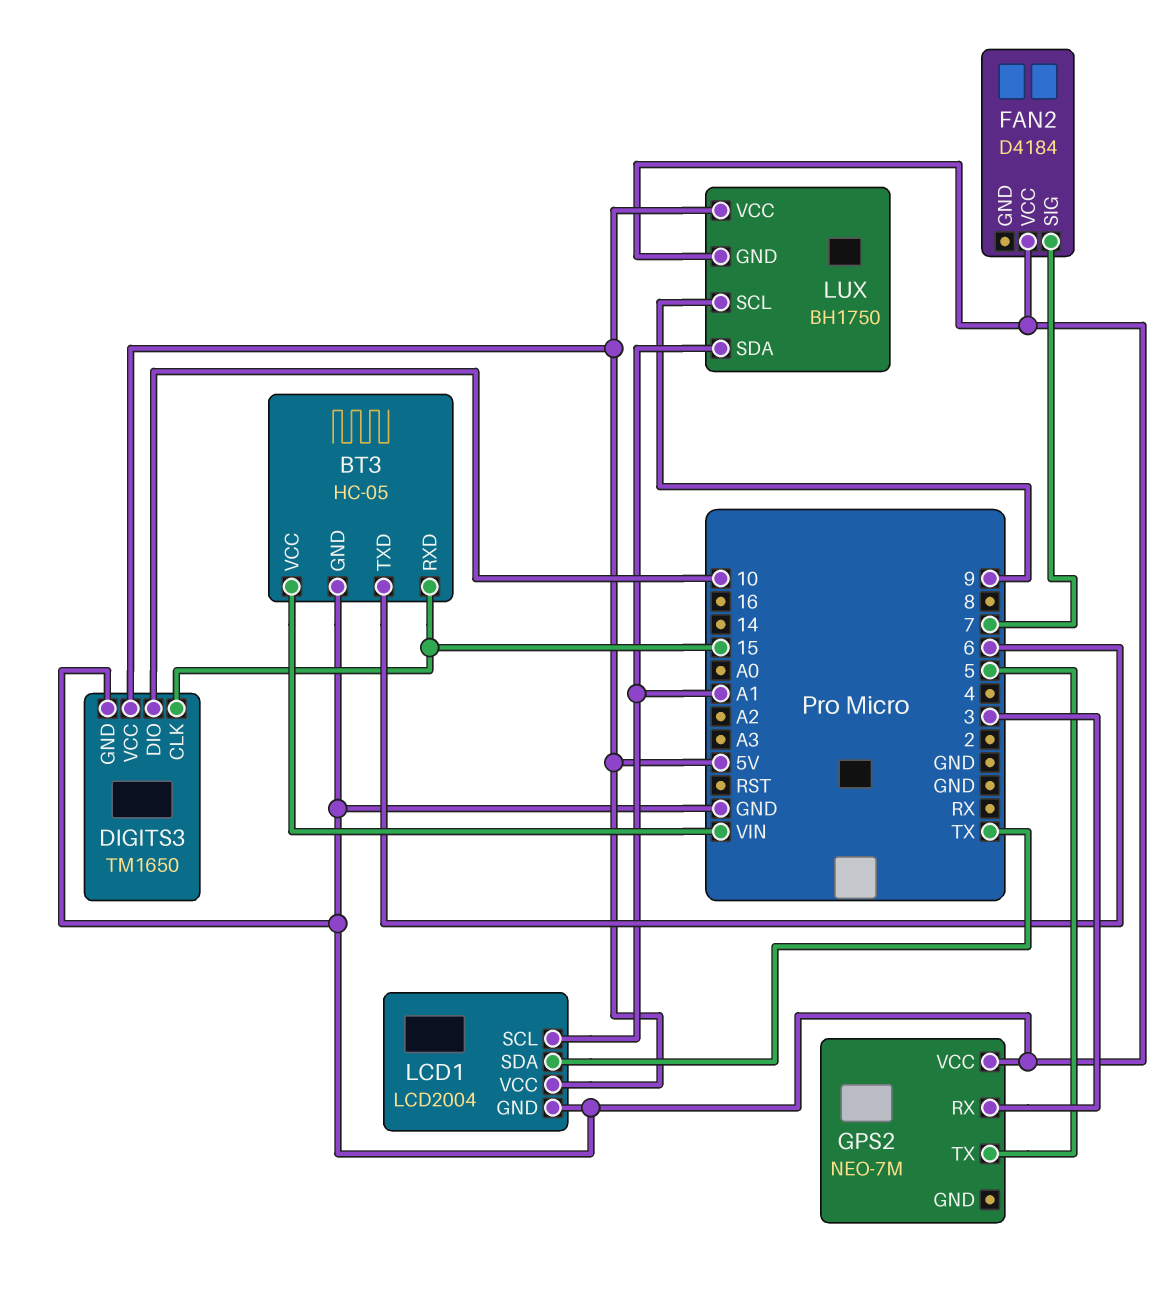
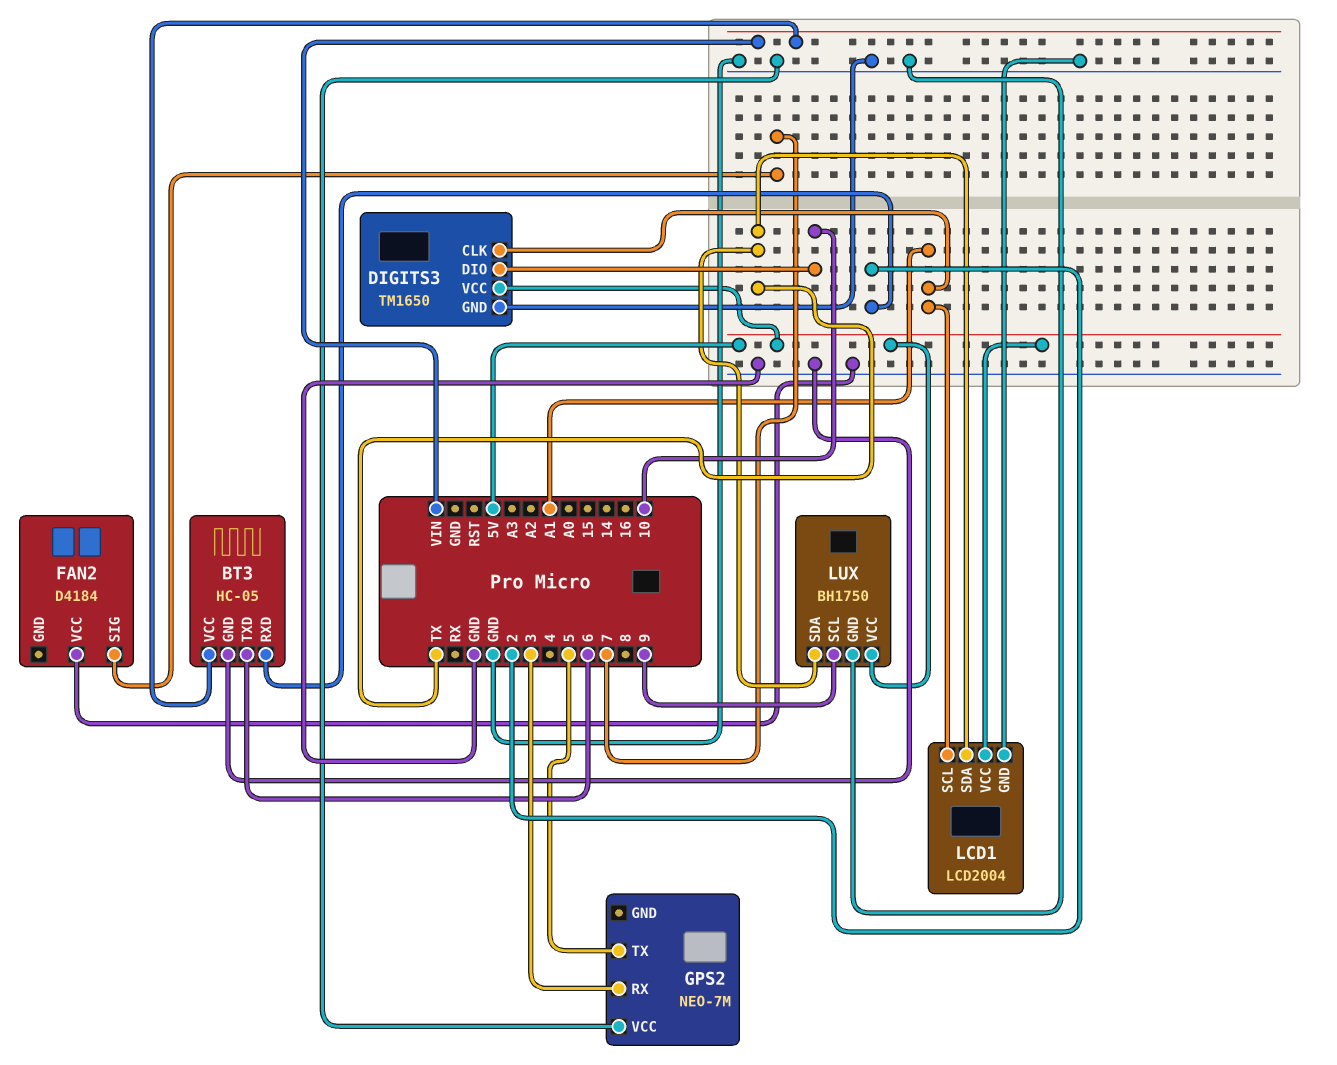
BT3 pin RXD: 15 -> 2
DIGITS3 pin CLK: 15 -> A1
LUX pin SDA: A1 -> TX

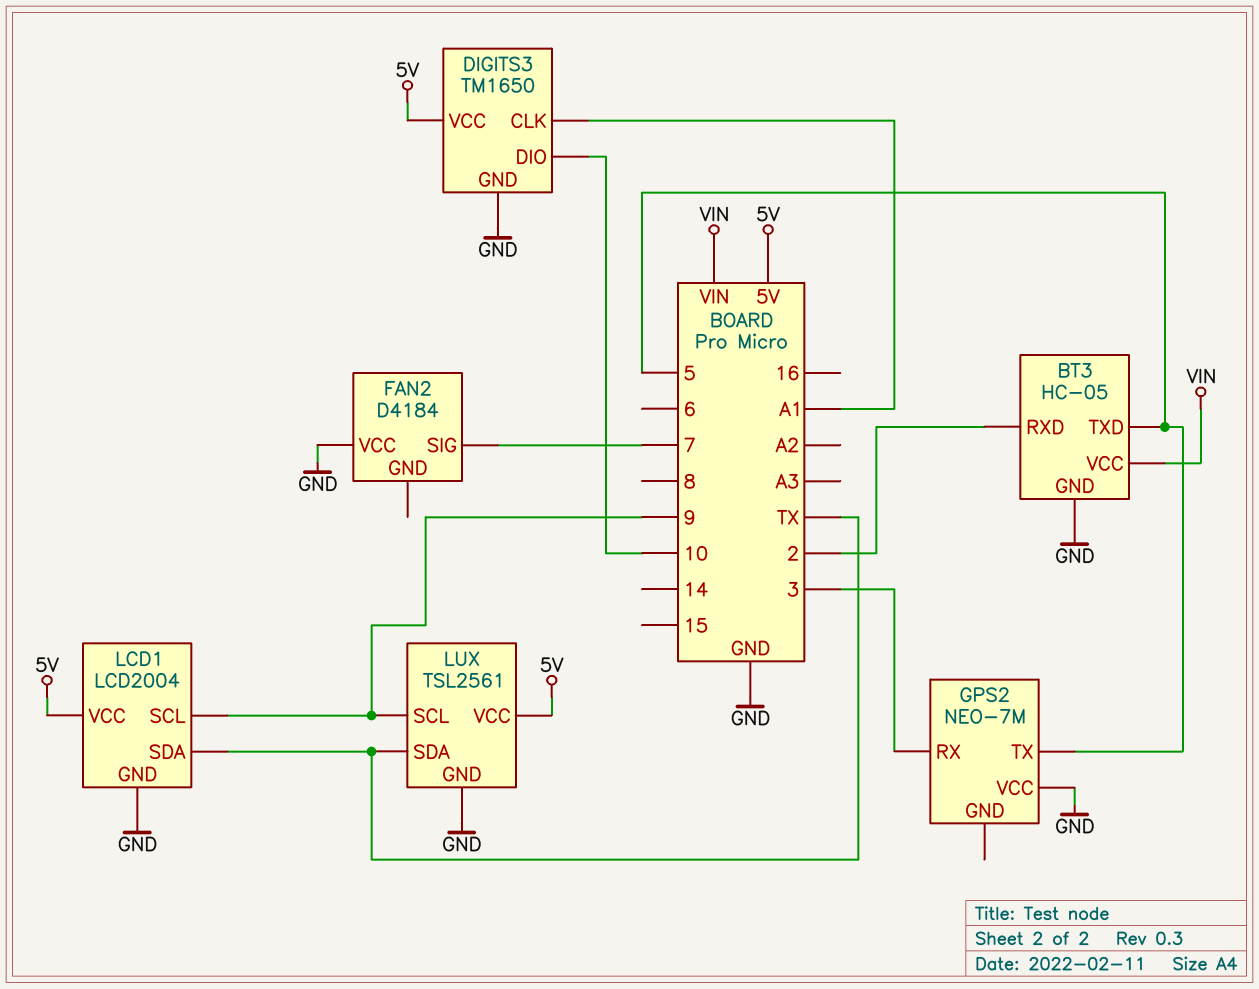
BT3 pin TXD: 6 -> 5
LCD1 pin SCL: A1 -> 9
LUX: BH1750 -> TSL2561

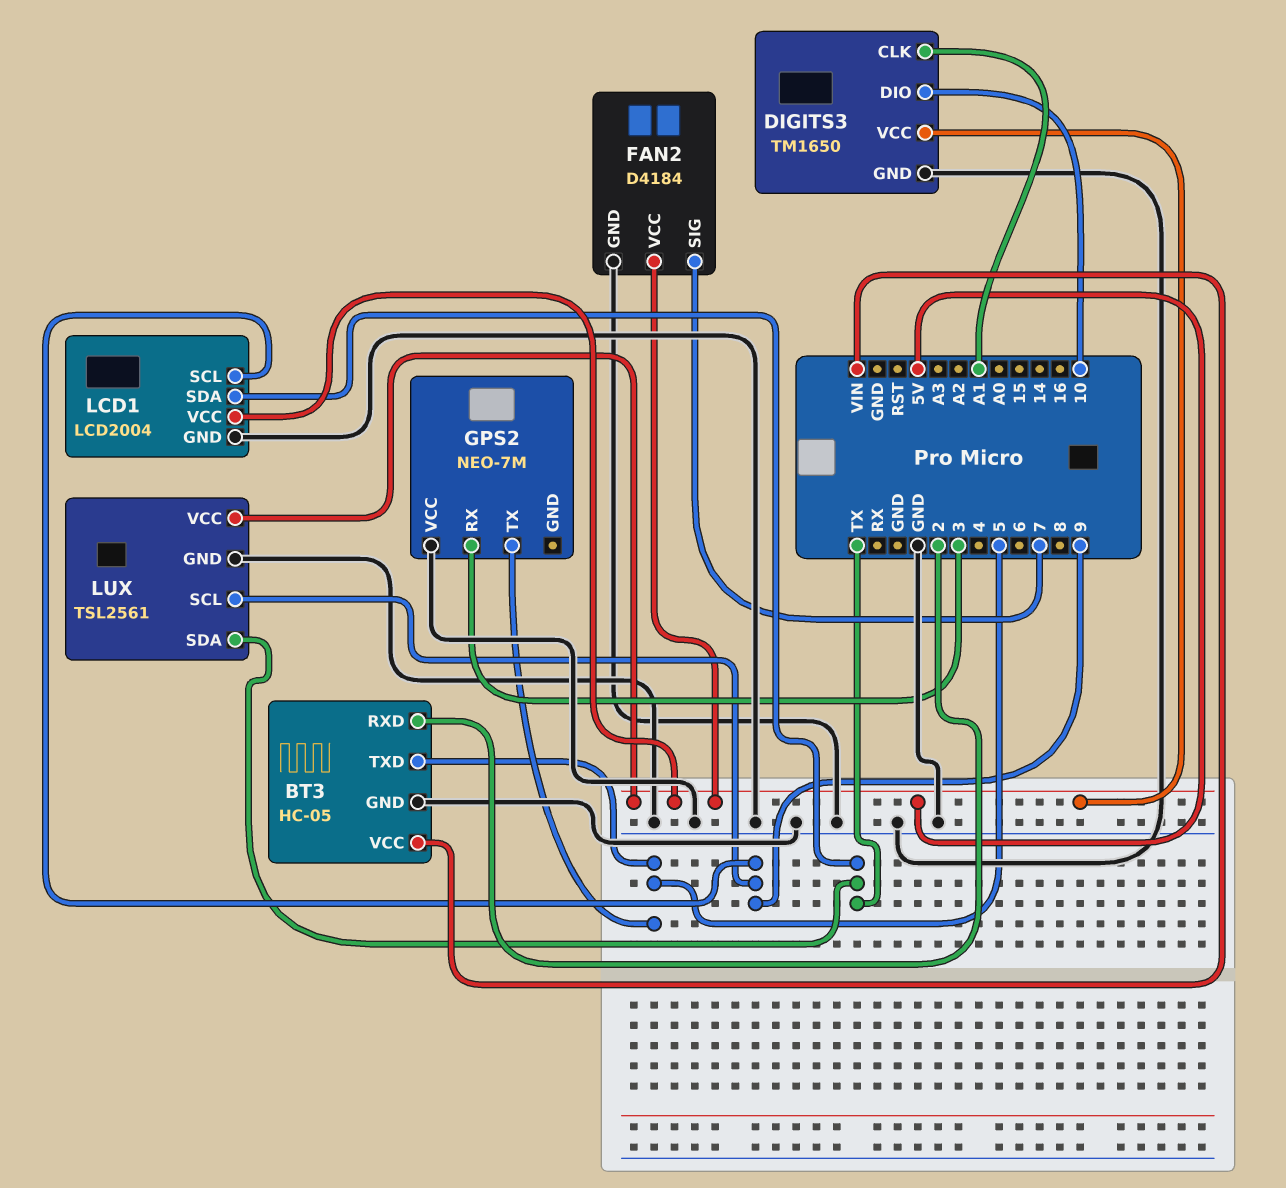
FAN2 pin GND: none -> GND
FAN2 pin VCC: GND -> 5V

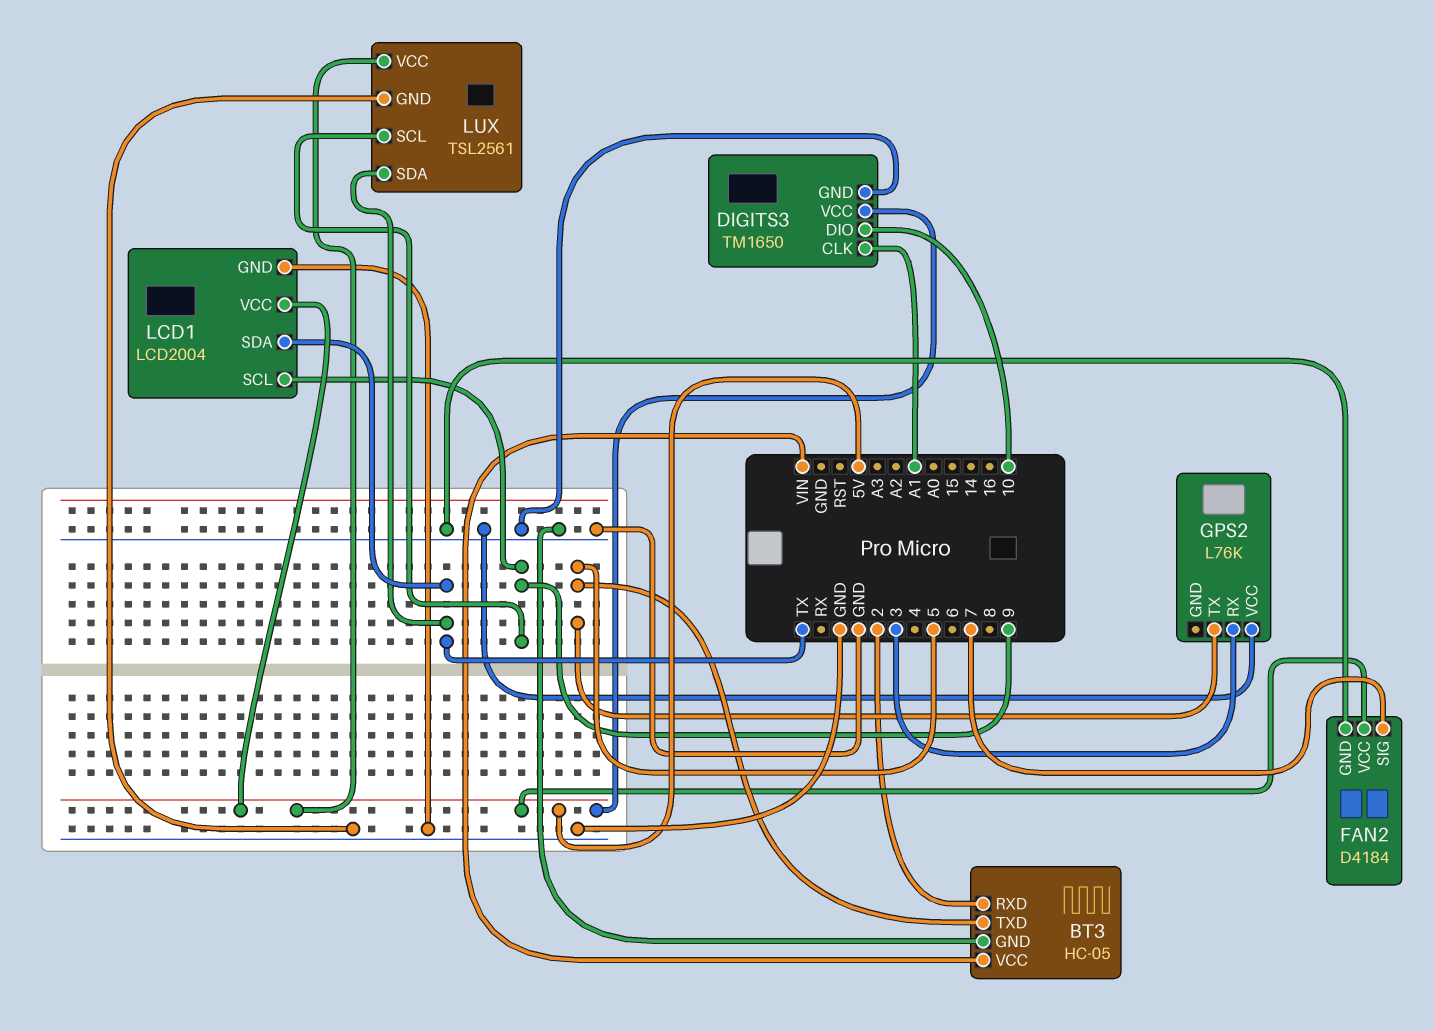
GPS2: NEO-7M -> L76K

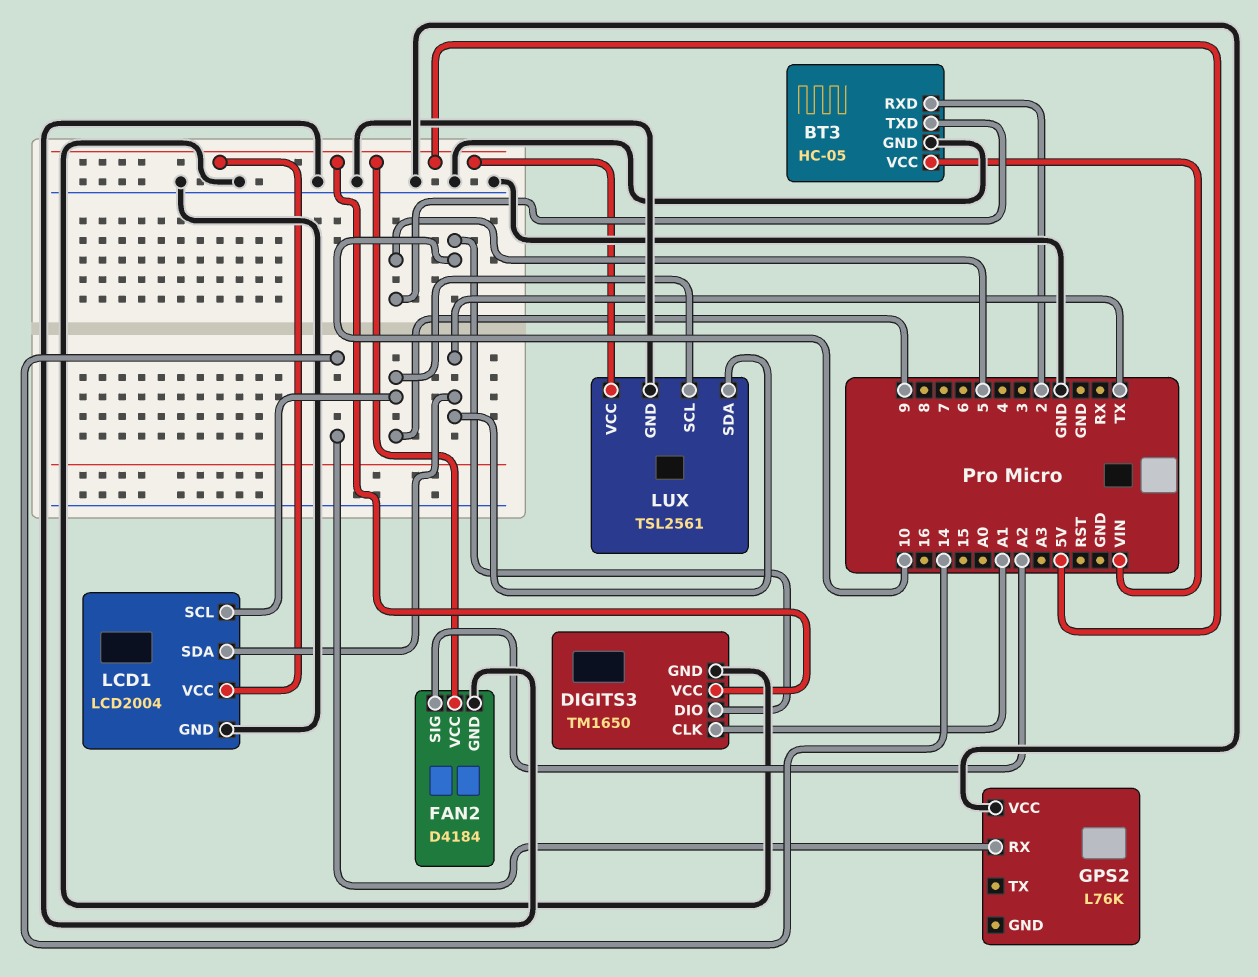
FAN2 pin SIG: 7 -> A2
GPS2 pin RX: 3 -> 14
GPS2 pin TX: 5 -> none

